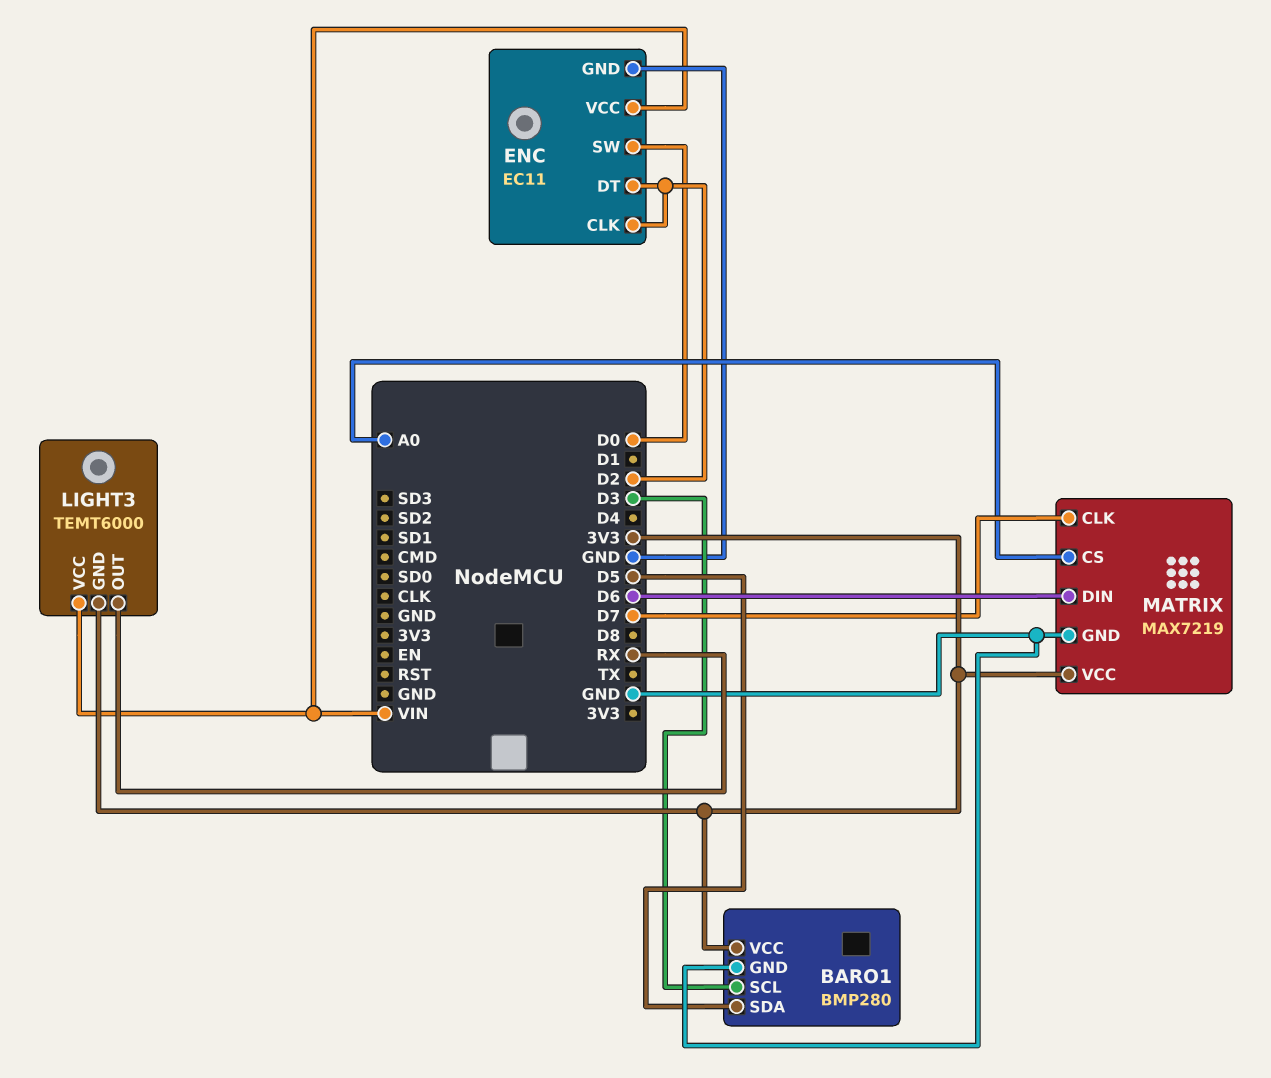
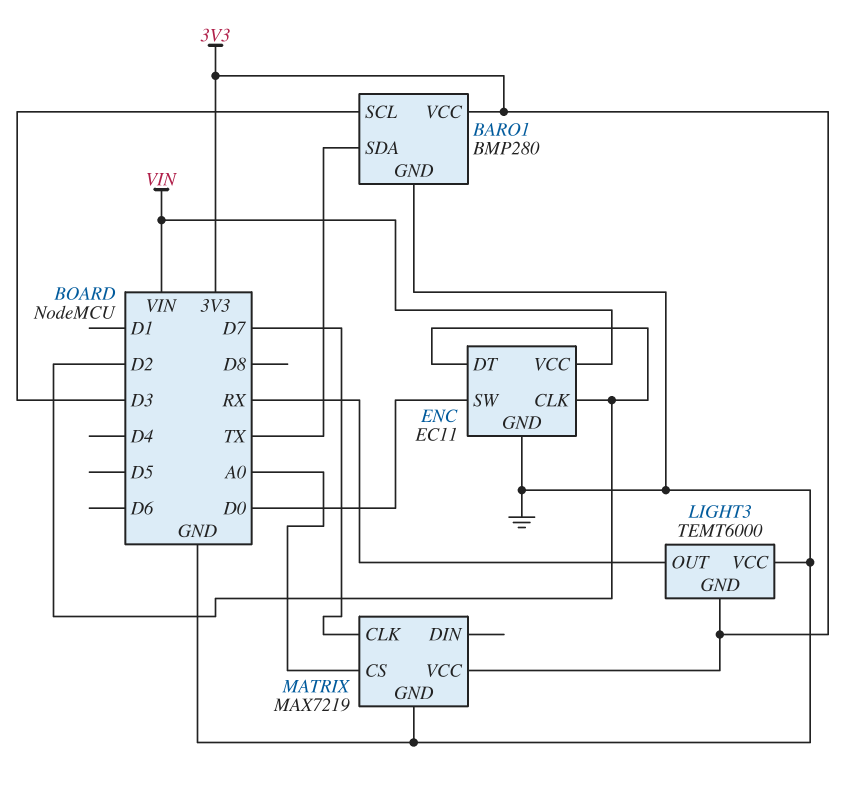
BARO1 pin SDA: D5 -> TX
LIGHT3 pin VCC: VIN -> GND
MATRIX pin DIN: D6 -> none

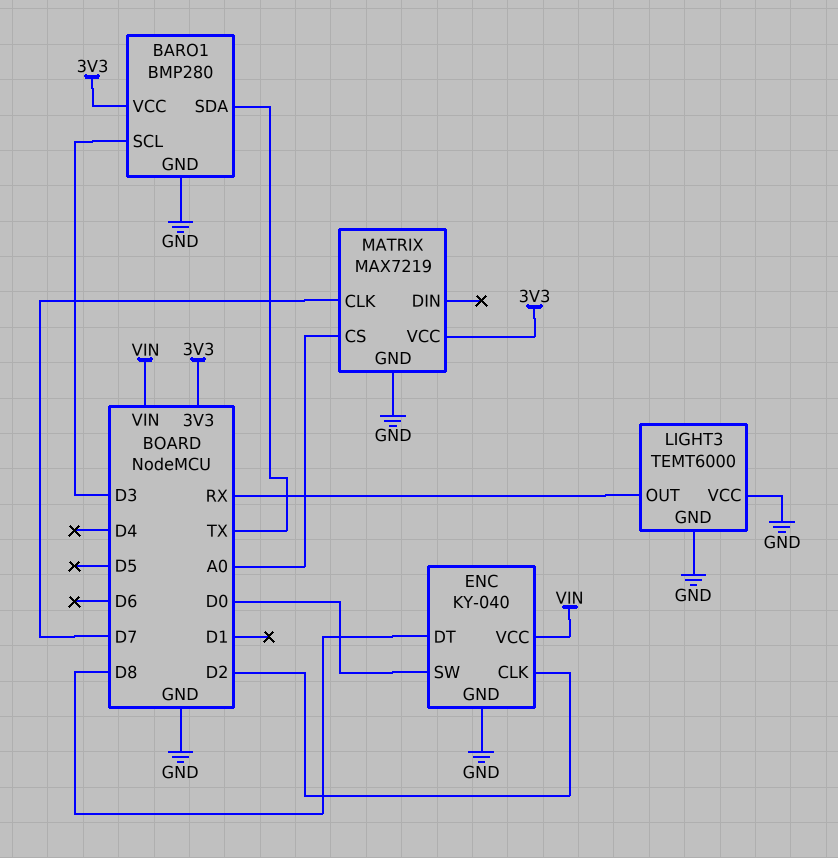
ENC: EC11 -> KY-040
ENC pin DT: D2 -> D8
LIGHT3 pin GND: 3V3 -> GND

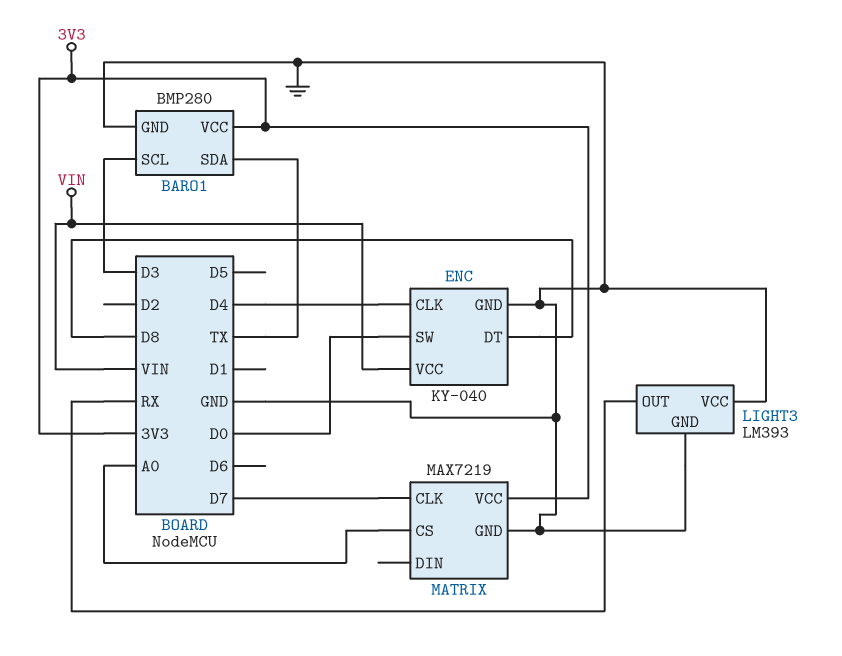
ENC pin CLK: D2 -> D4
LIGHT3: TEMT6000 -> LM393

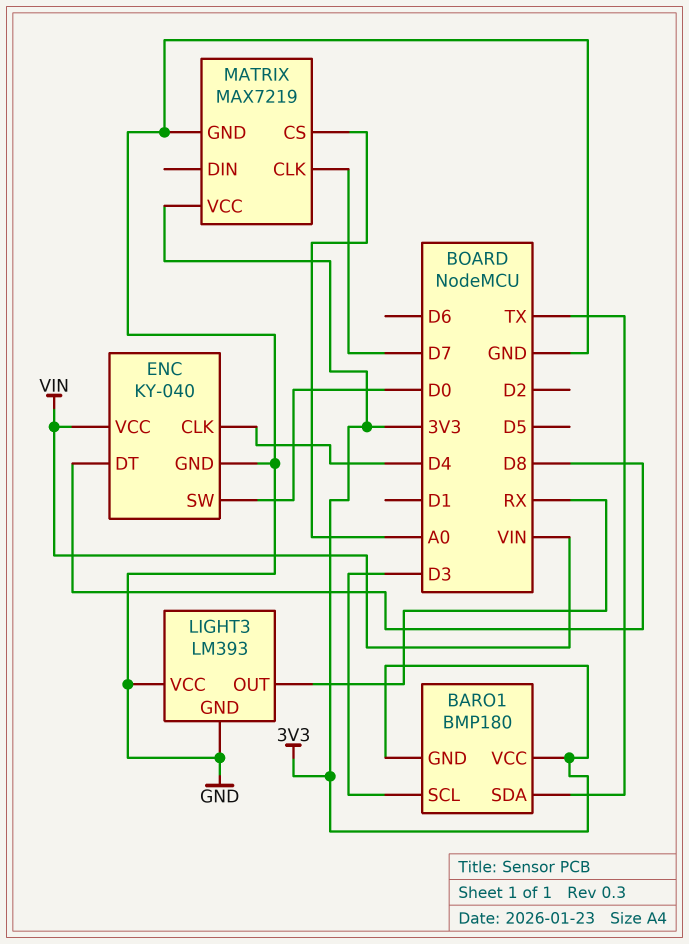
BARO1: BMP280 -> BMP180
BARO1 pin GND: GND -> 3V3

